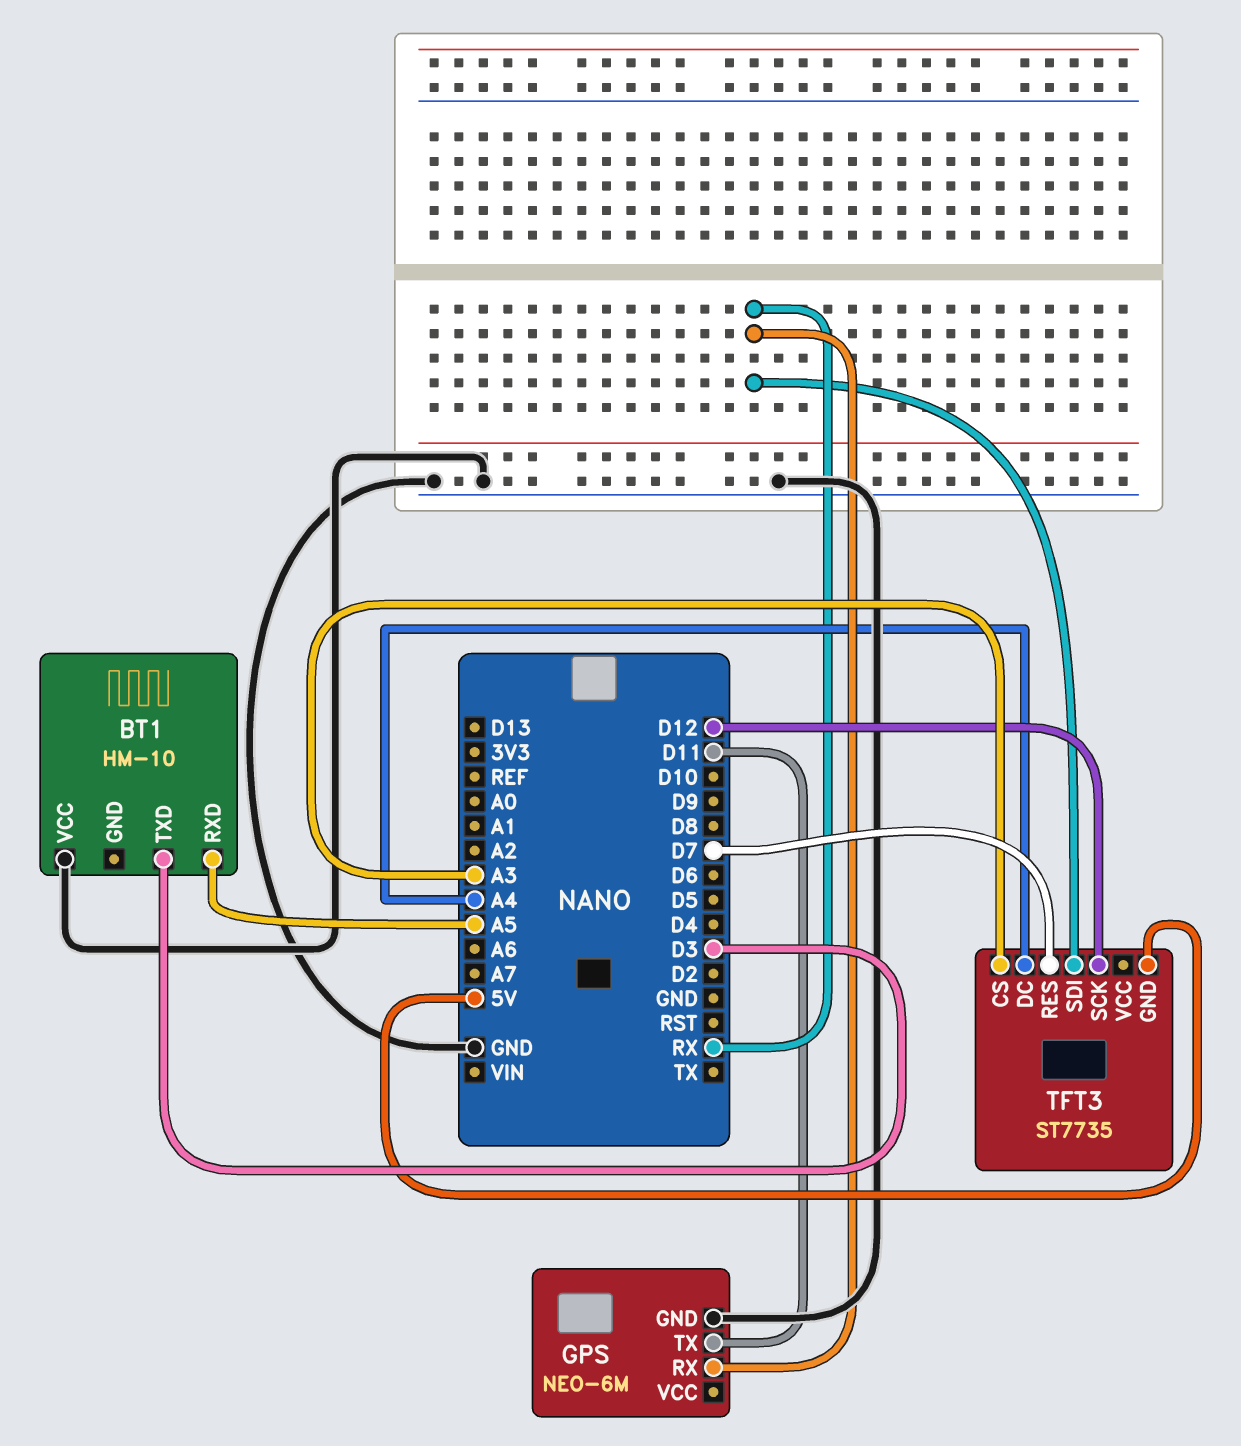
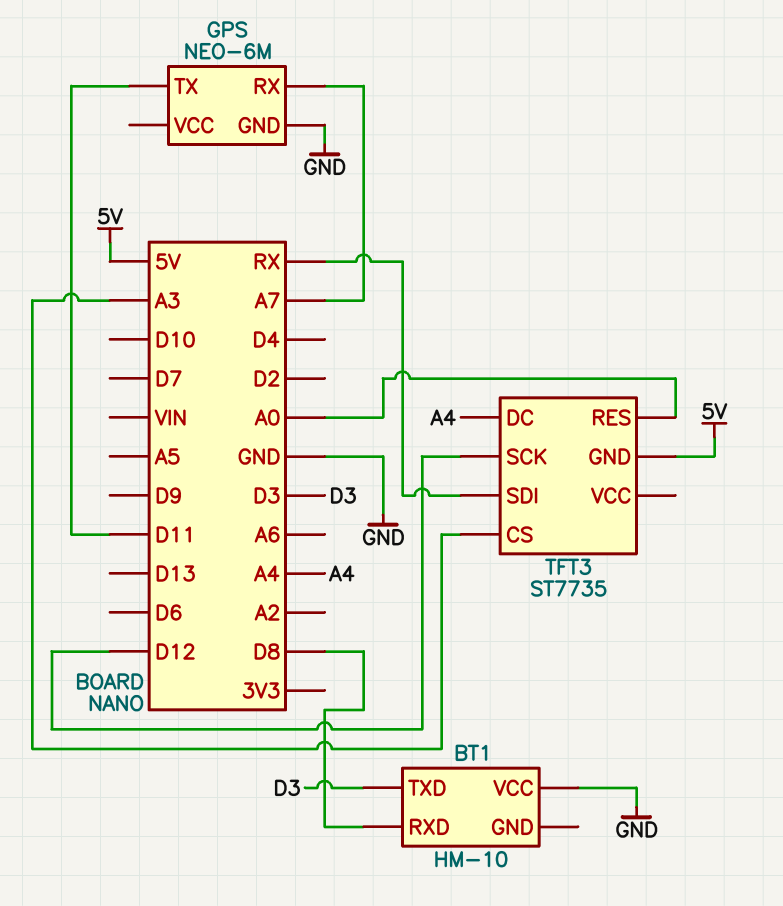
BT1 pin RXD: A5 -> D8
GPS pin RX: RX -> A7
TFT3 pin RES: D7 -> A0

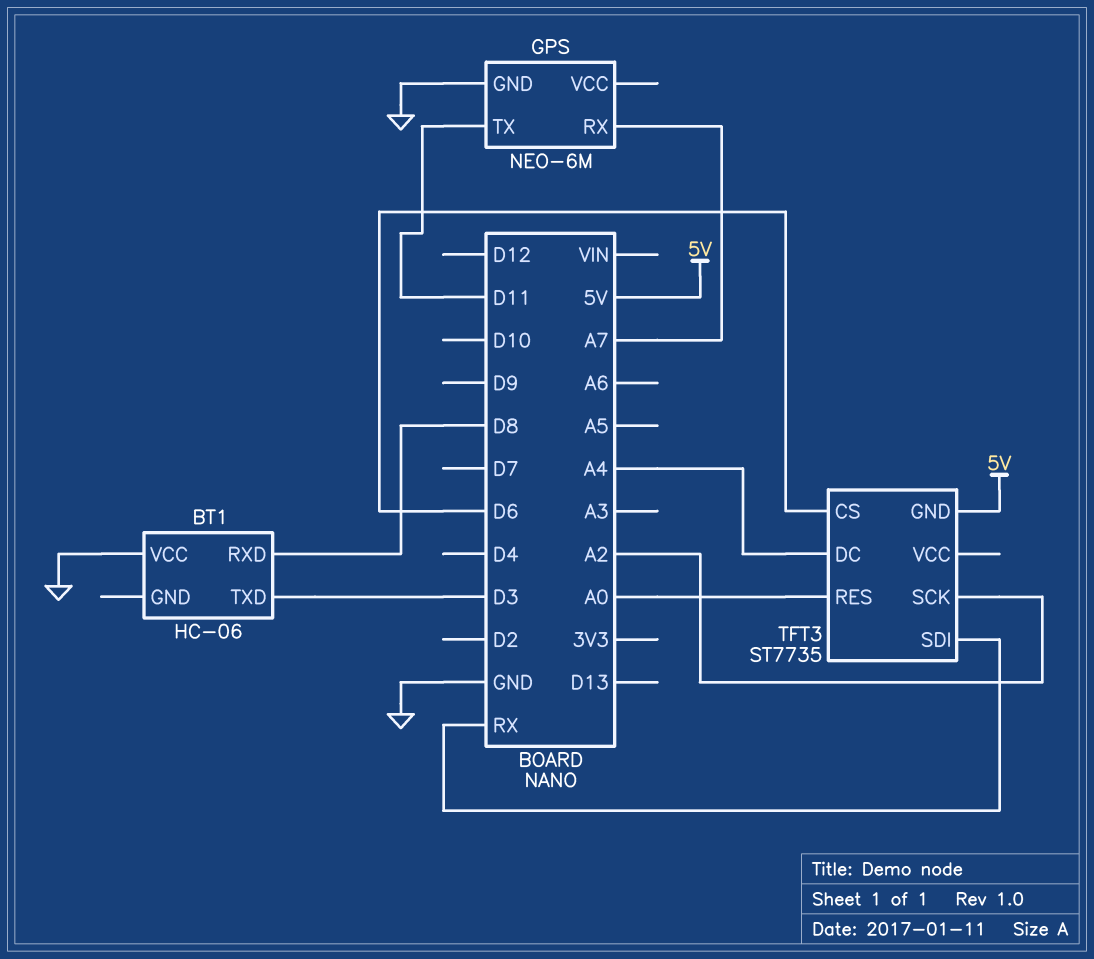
BT1: HM-10 -> HC-06
TFT3 pin CS: A3 -> D6
TFT3 pin SCK: D12 -> A2

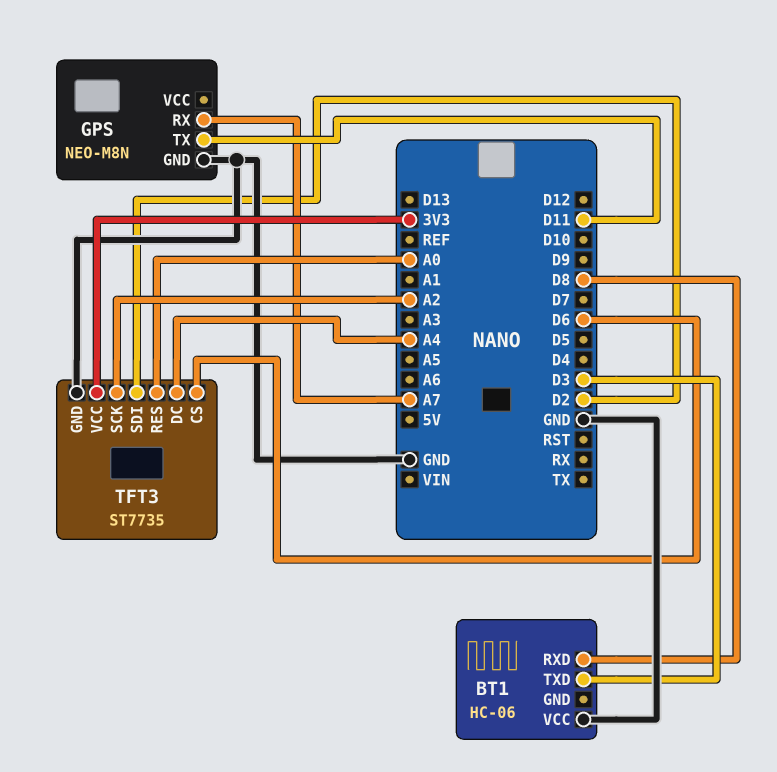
GPS: NEO-6M -> NEO-M8N
TFT3 pin GND: 5V -> GND
TFT3 pin SDI: RX -> D2
TFT3 pin VCC: none -> 3V3

